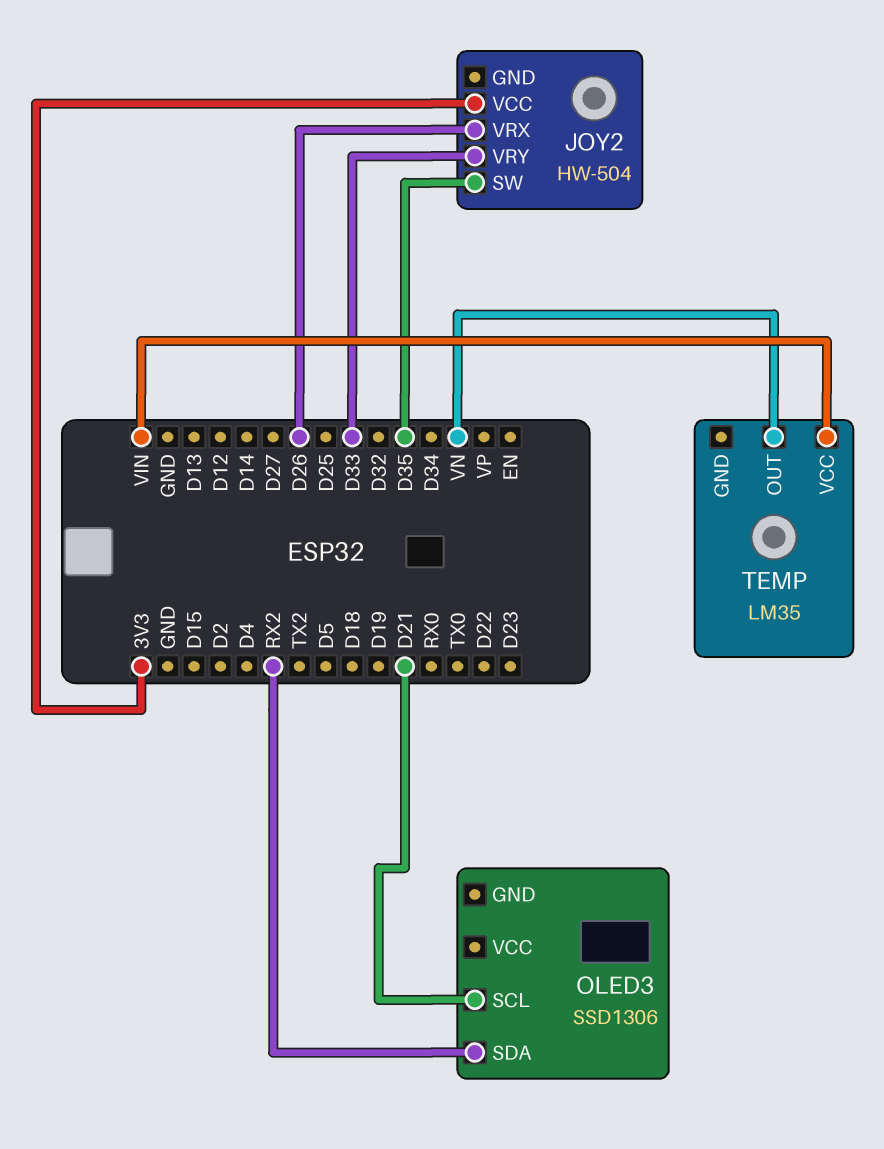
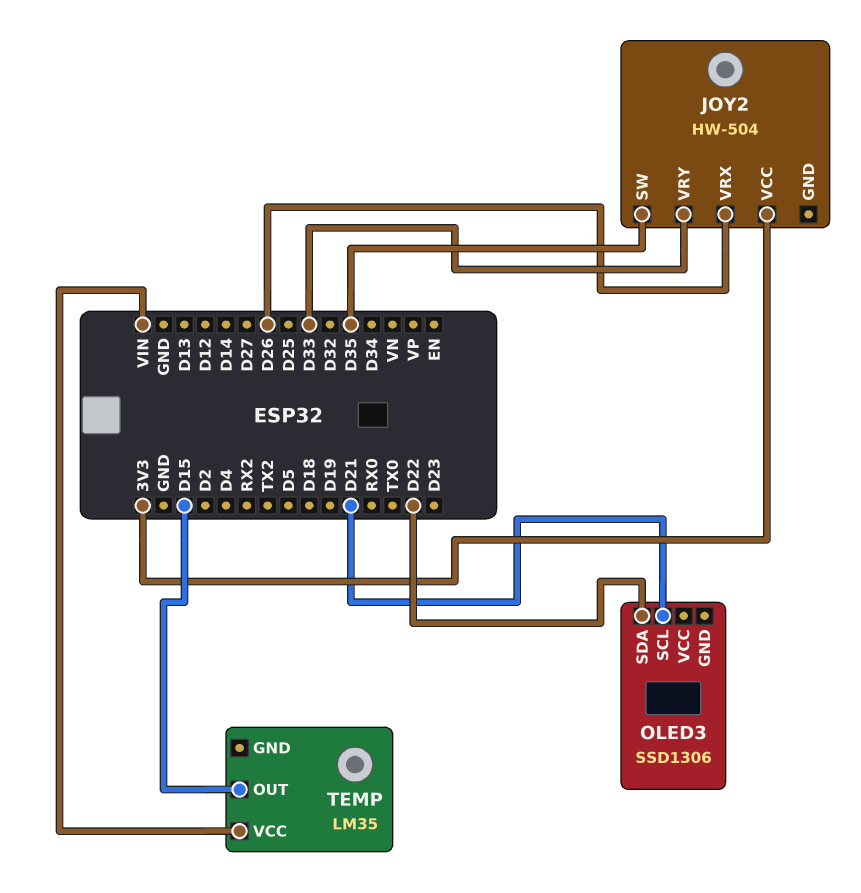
OLED3 pin SDA: RX2 -> D22
TEMP pin OUT: VN -> D15

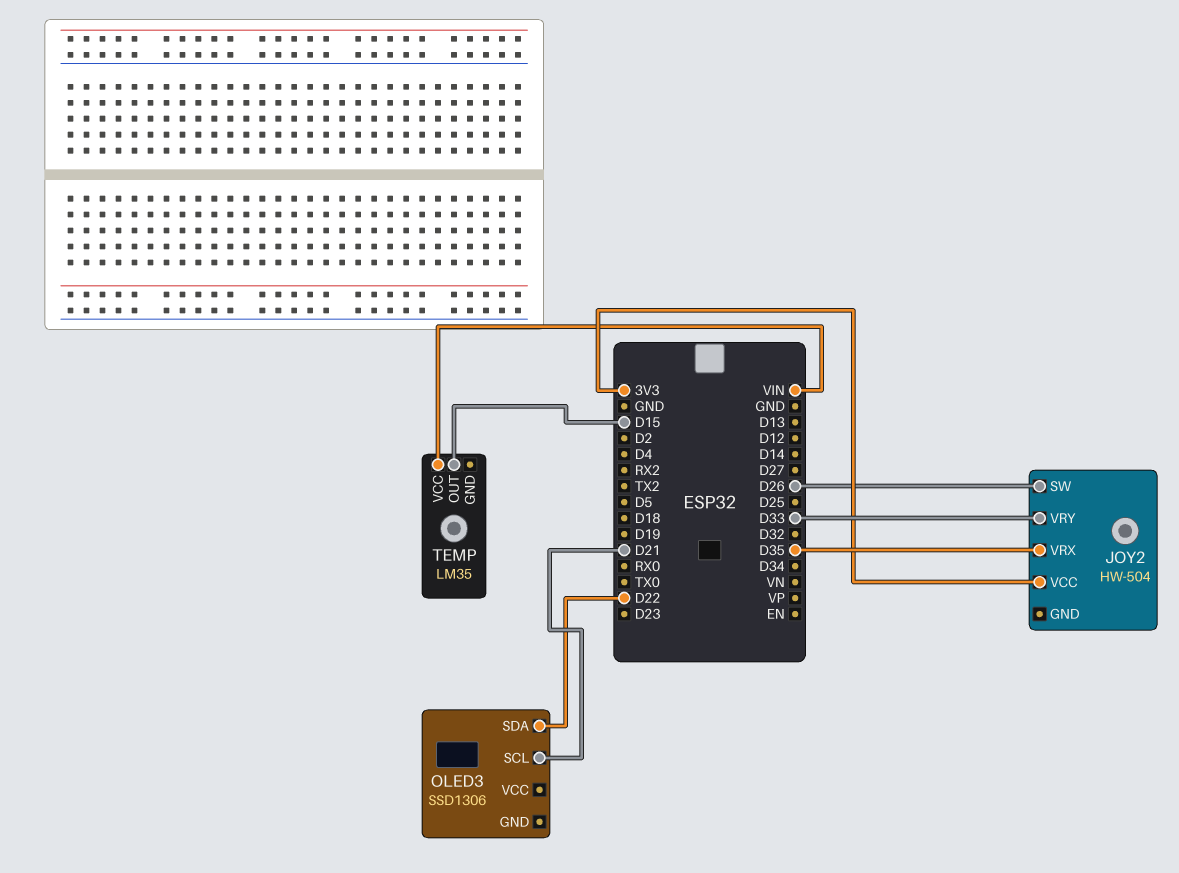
JOY2 pin SW: D35 -> D26
JOY2 pin VRX: D26 -> D35

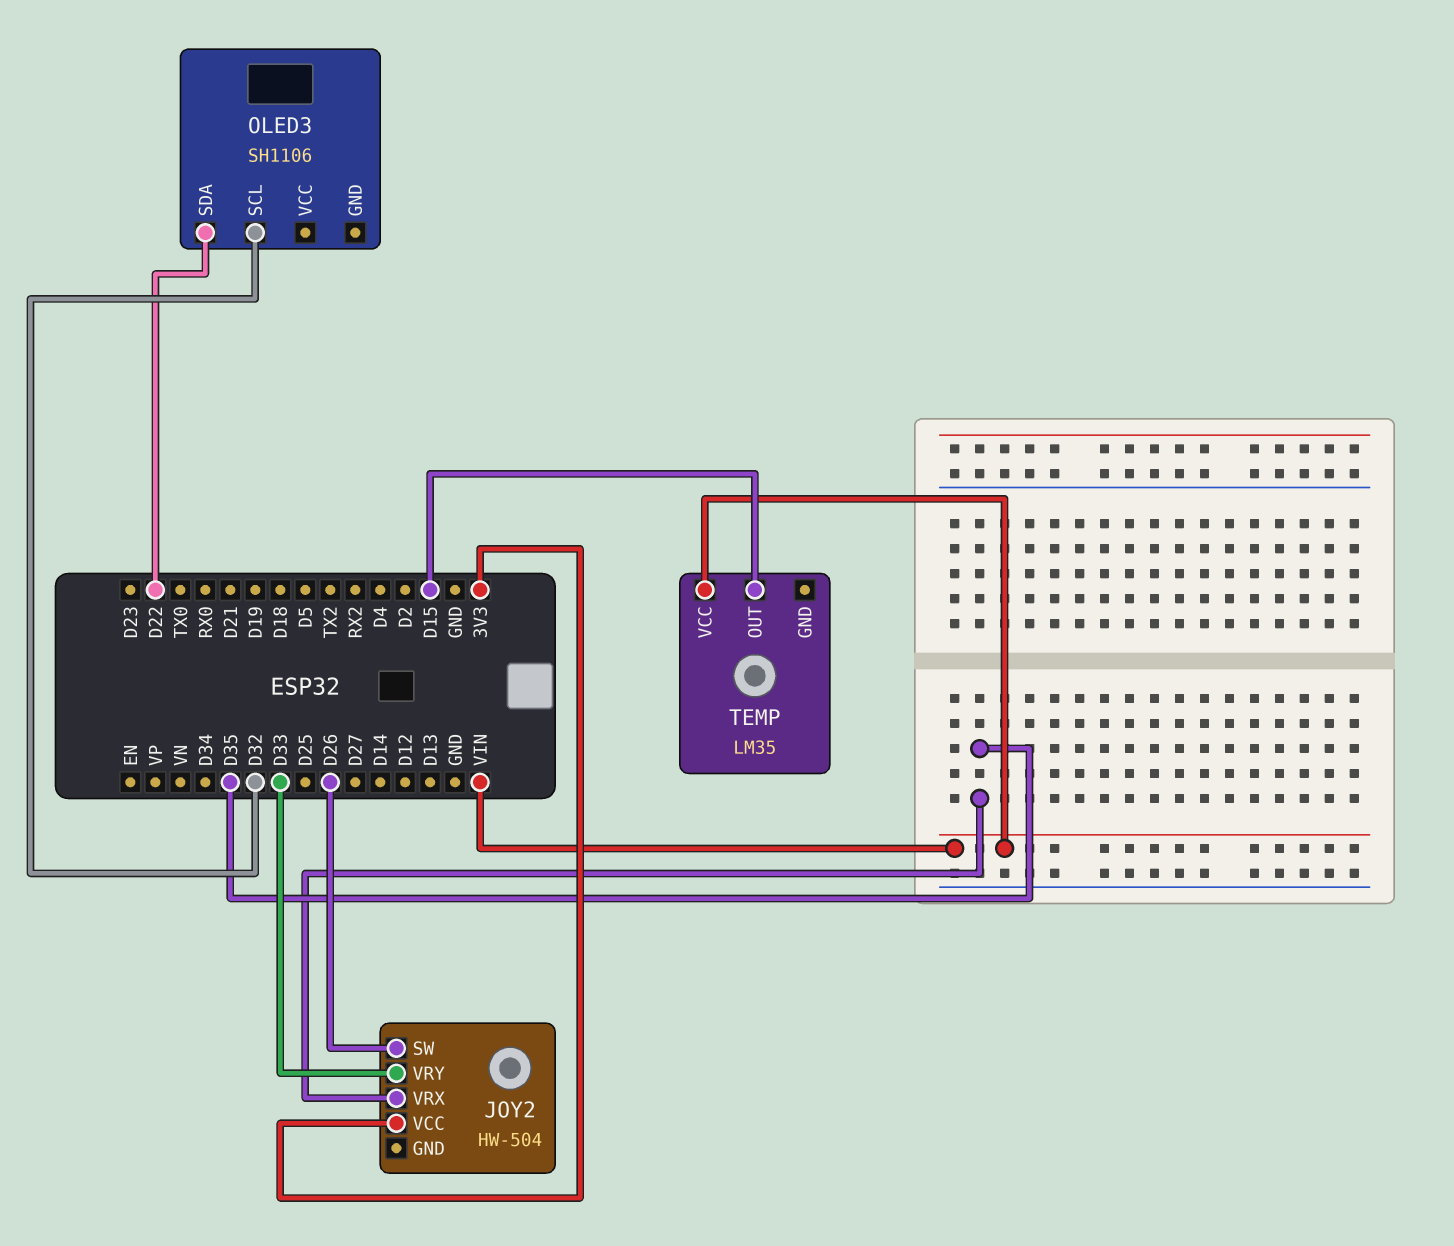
OLED3: SSD1306 -> SH1106
OLED3 pin SCL: D21 -> D32

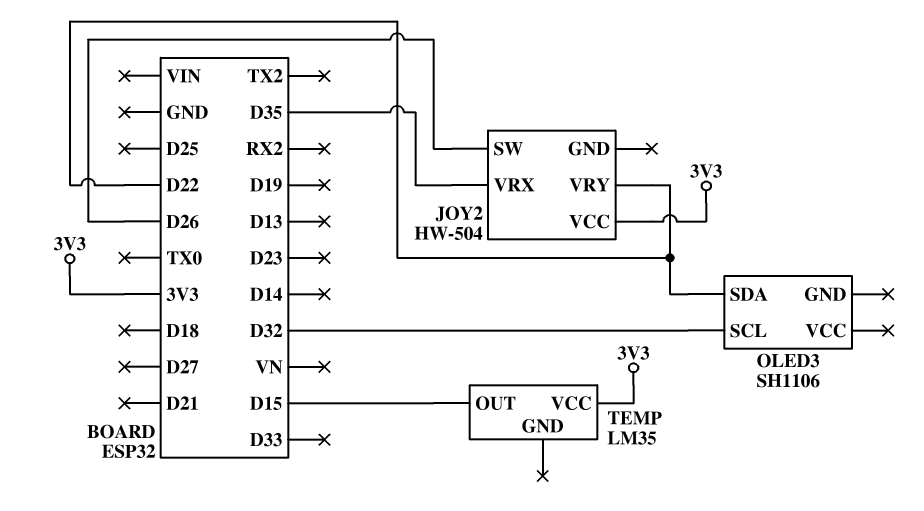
JOY2 pin VRY: D33 -> D22
TEMP pin VCC: VIN -> 3V3

